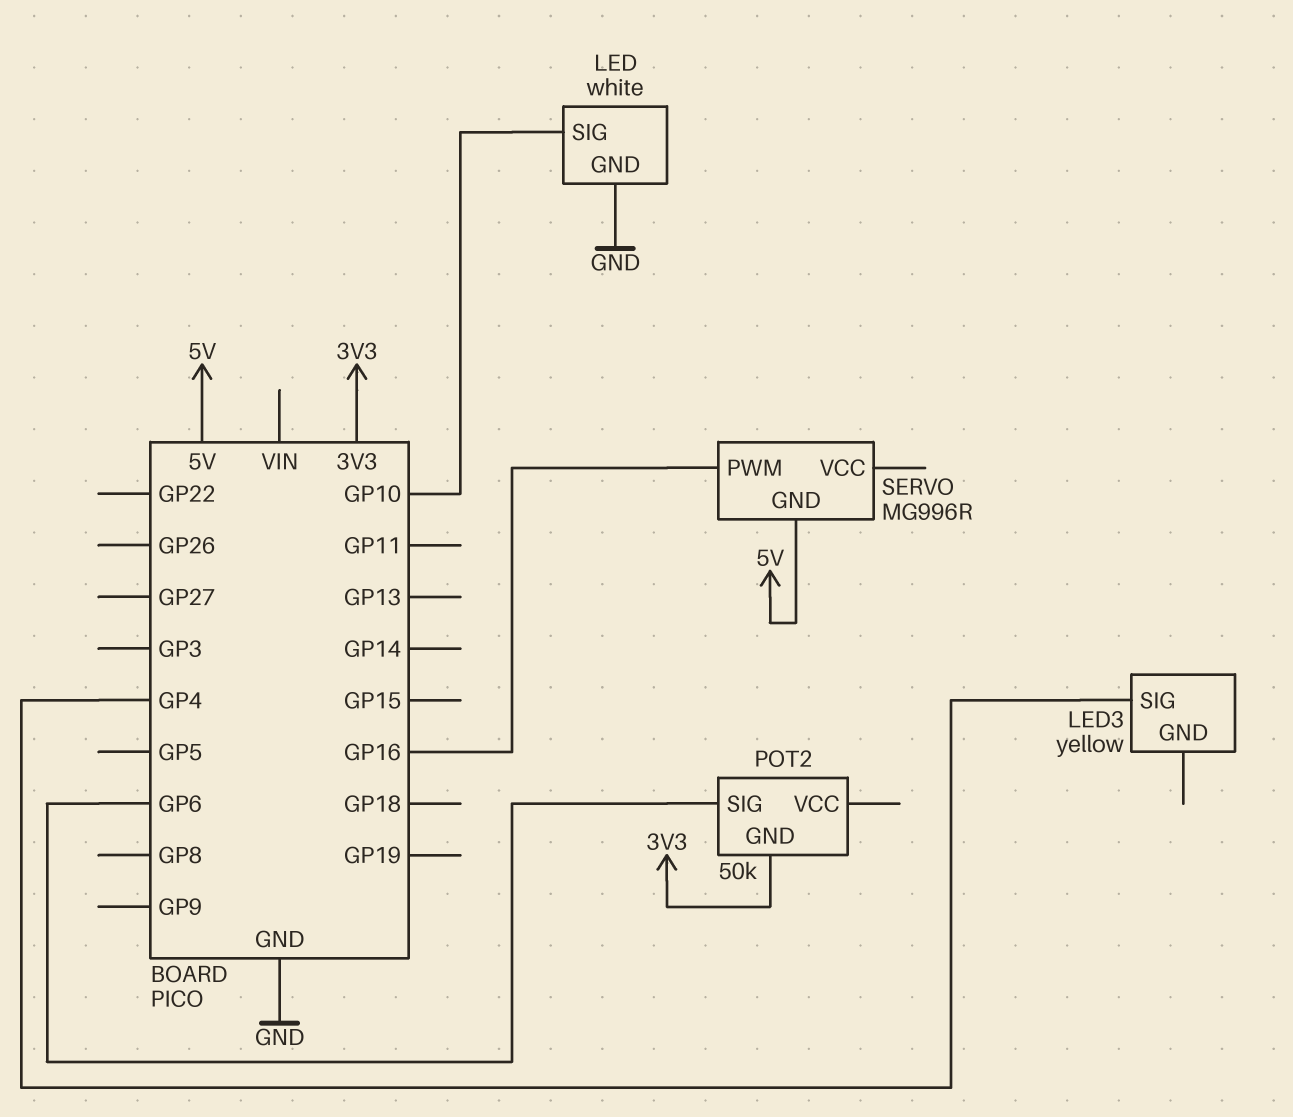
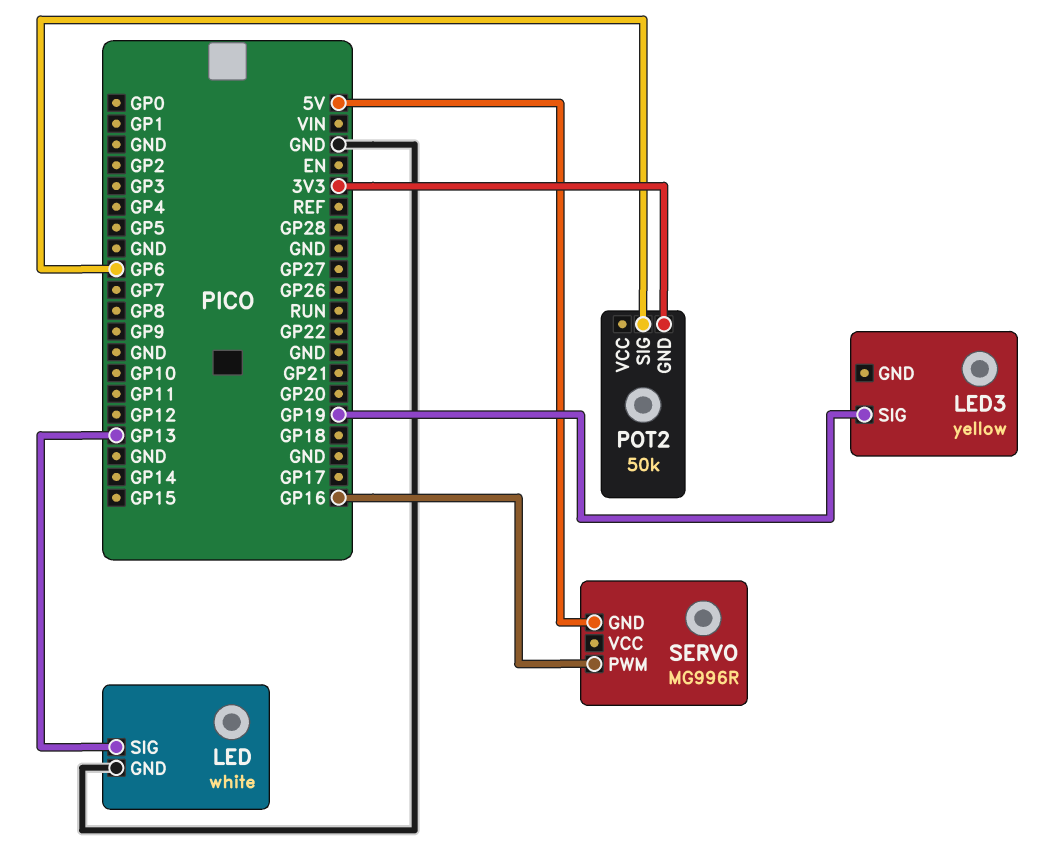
LED pin SIG: GP10 -> GP13
LED3 pin SIG: GP4 -> GP19

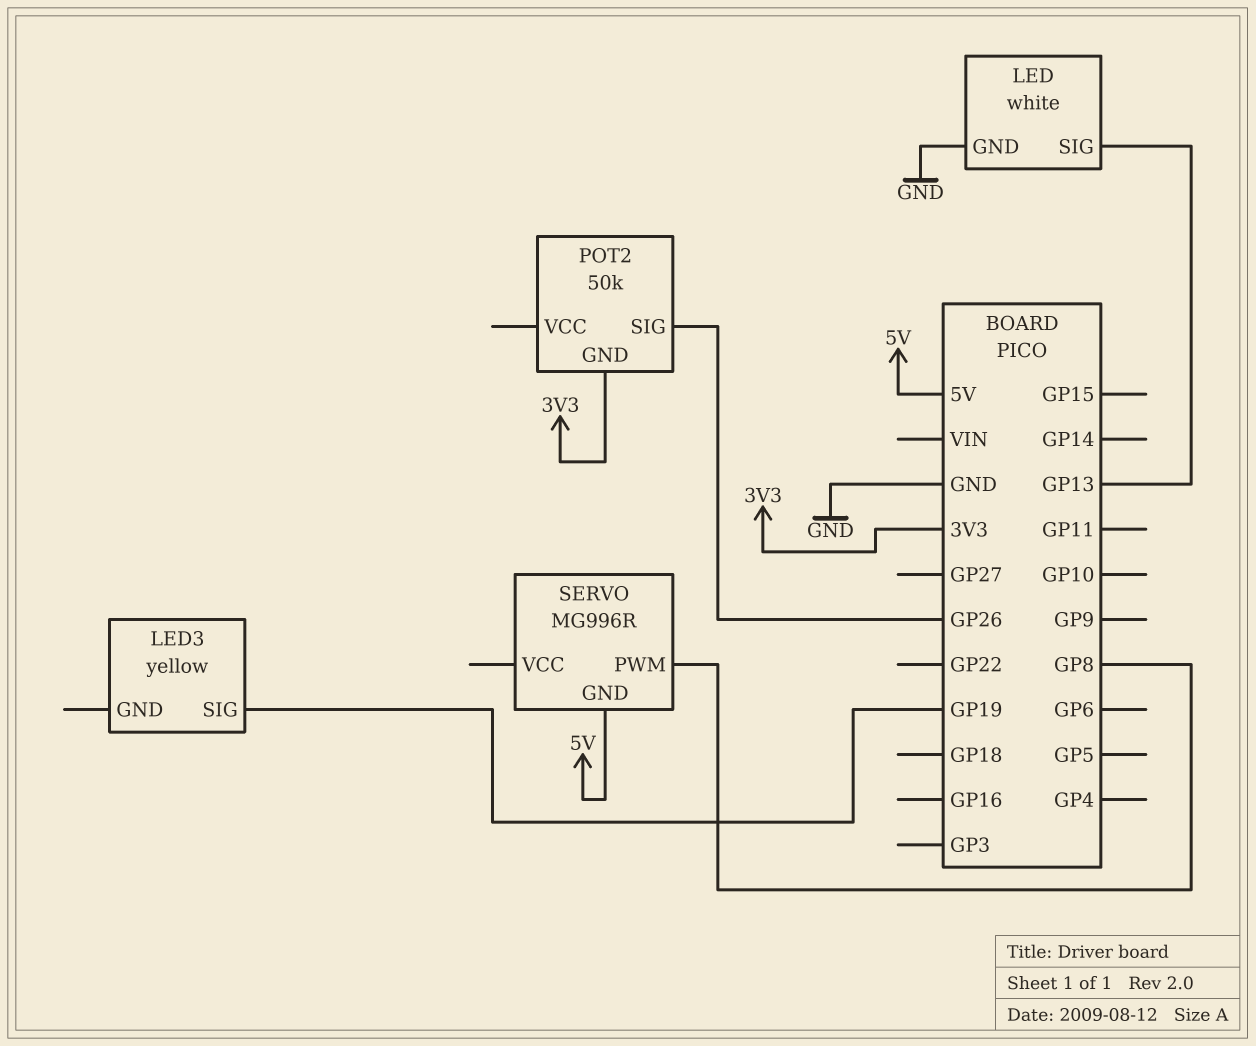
POT2 pin SIG: GP6 -> GP26
SERVO pin PWM: GP16 -> GP8

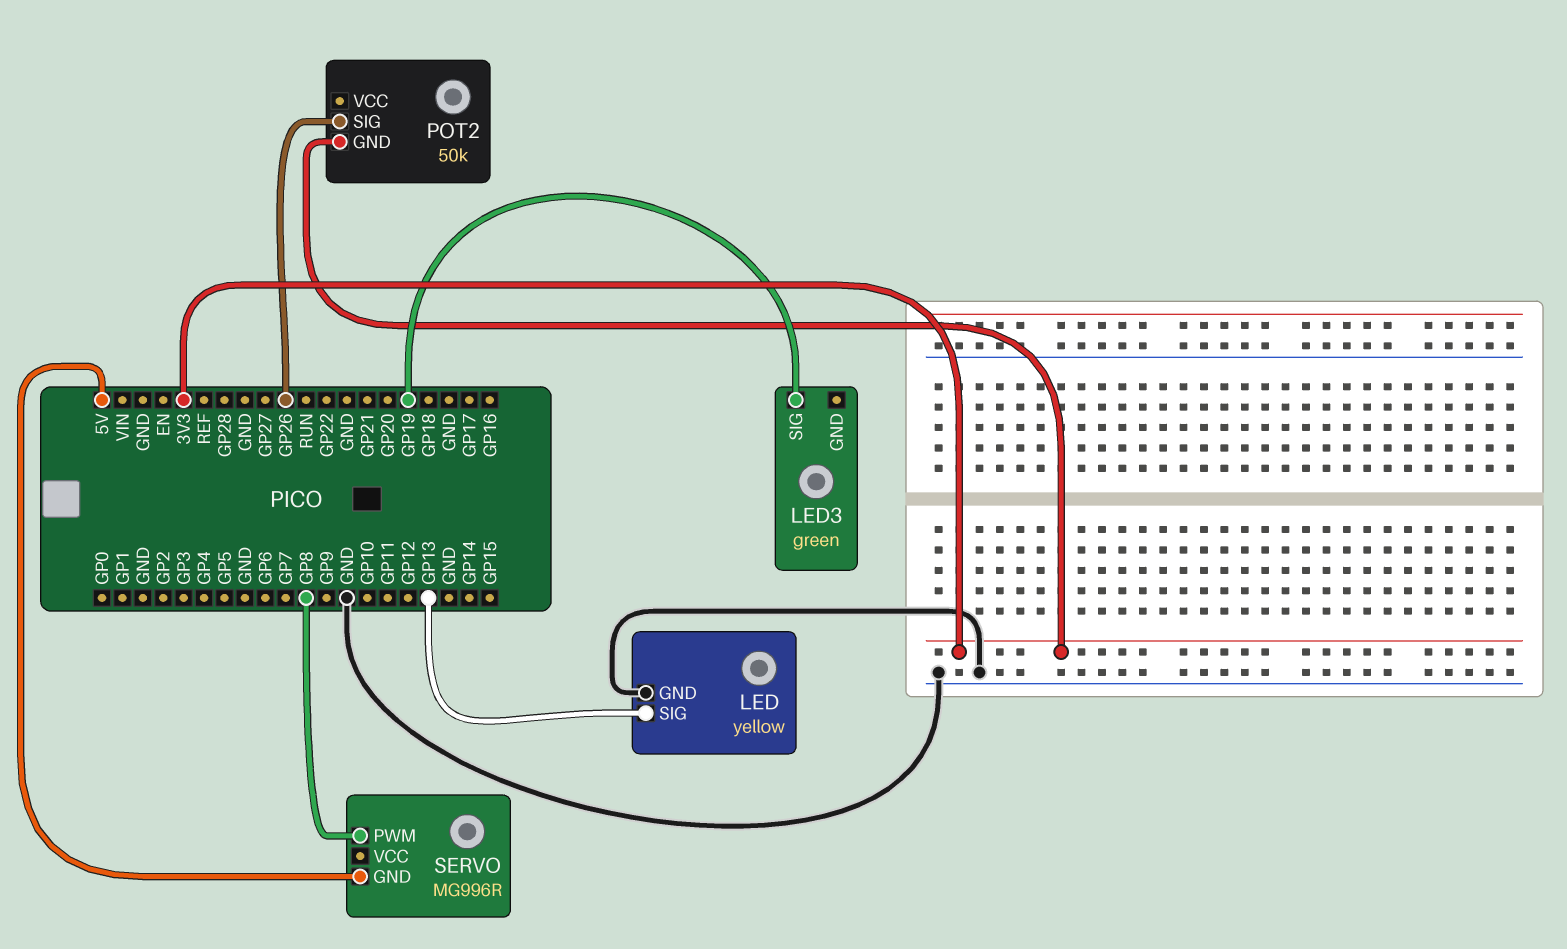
LED: white -> yellow
LED3: yellow -> green

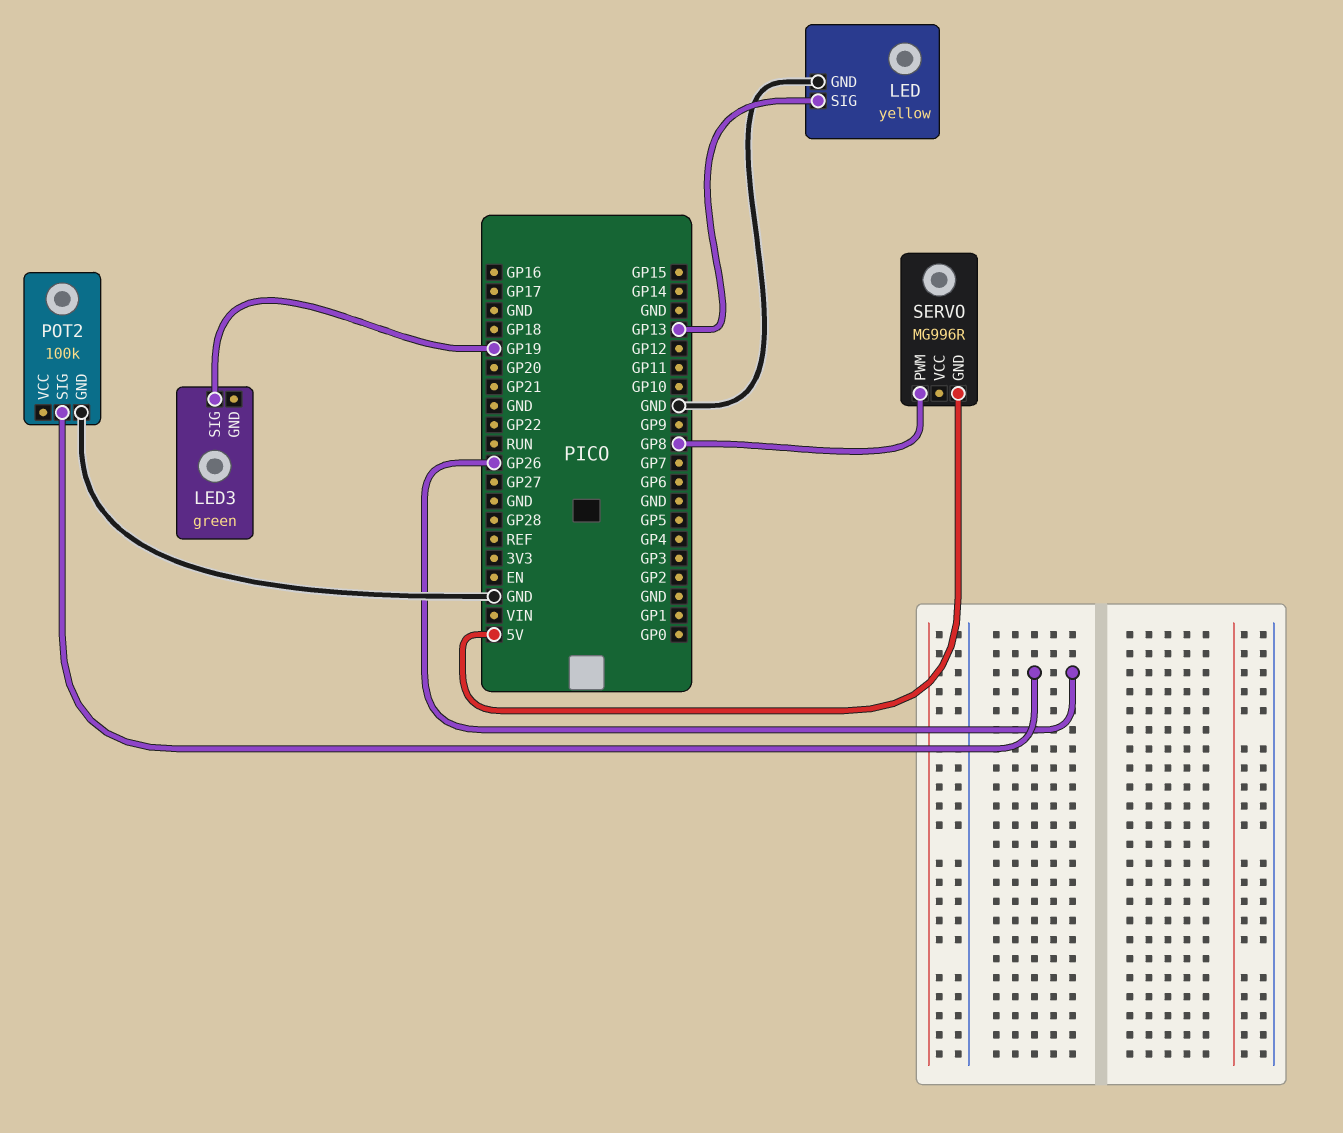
POT2: 50k -> 100k
POT2 pin GND: 3V3 -> GND

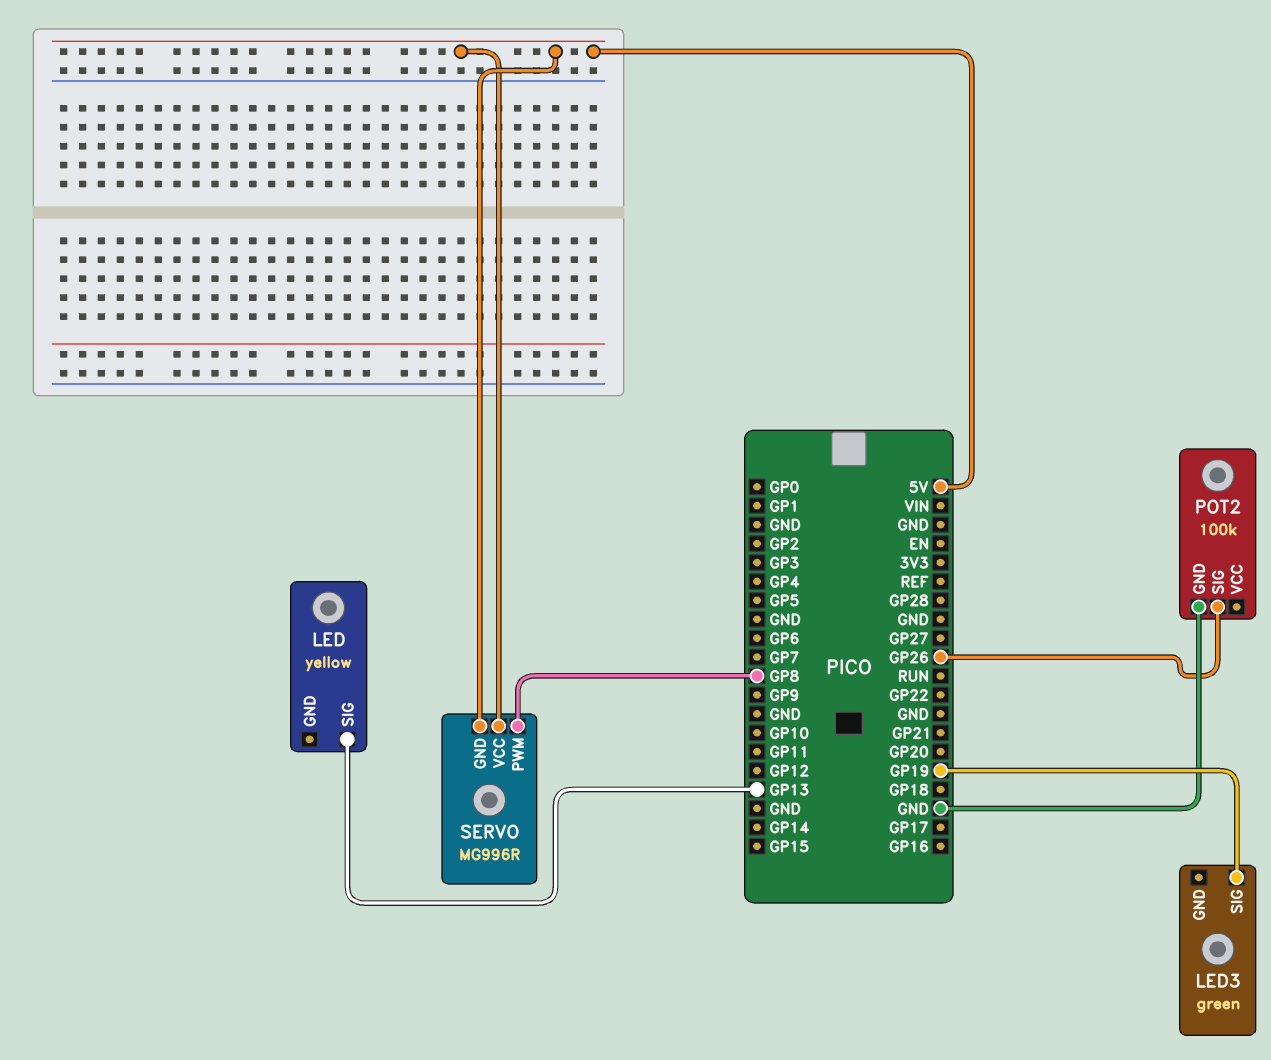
LED pin GND: GND -> none
SERVO pin VCC: none -> 5V

